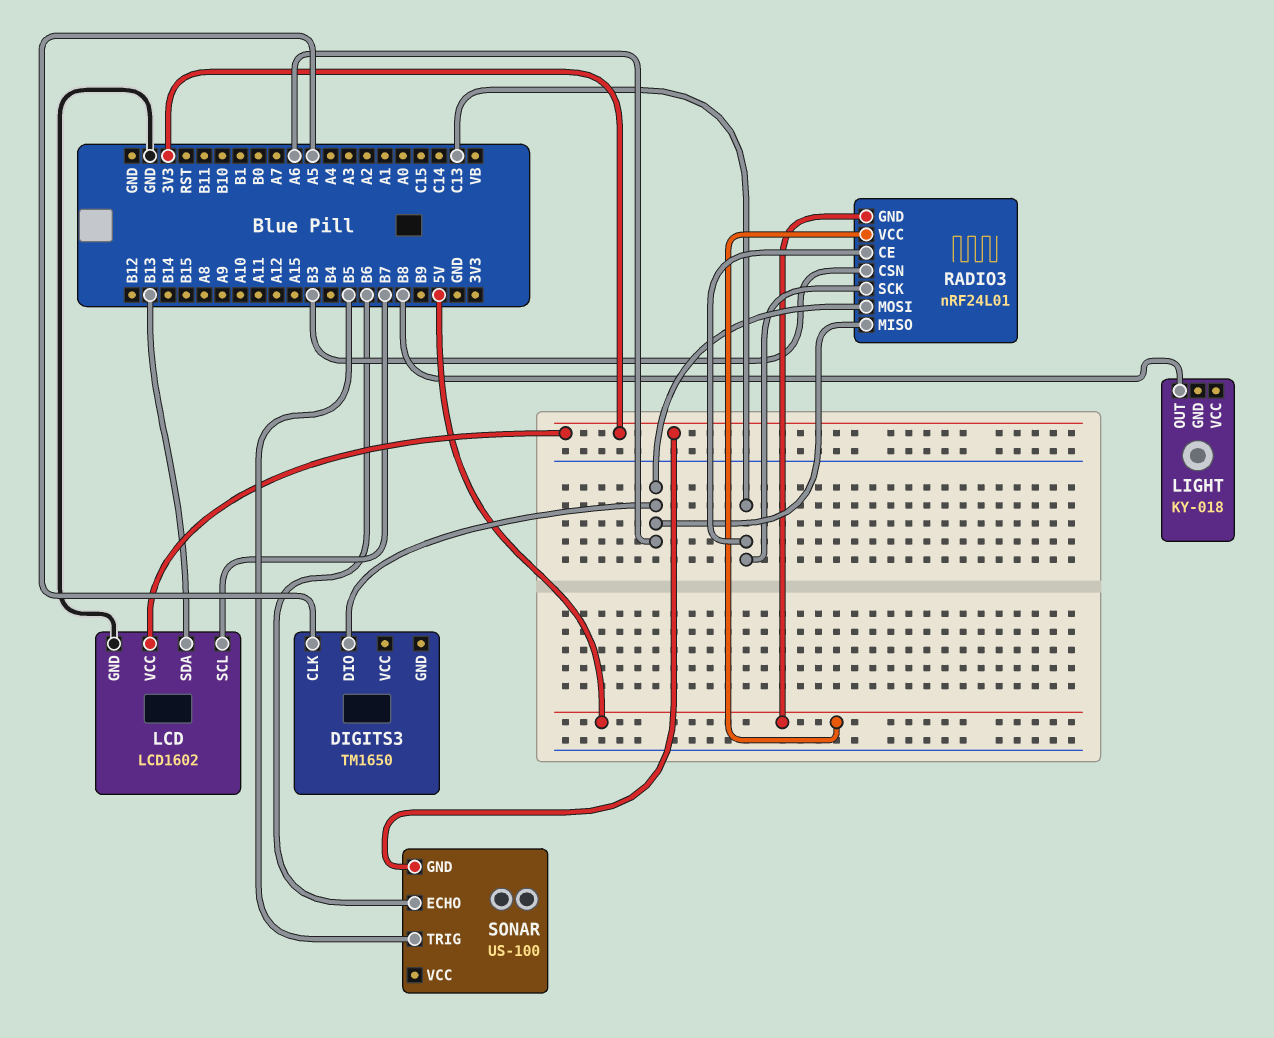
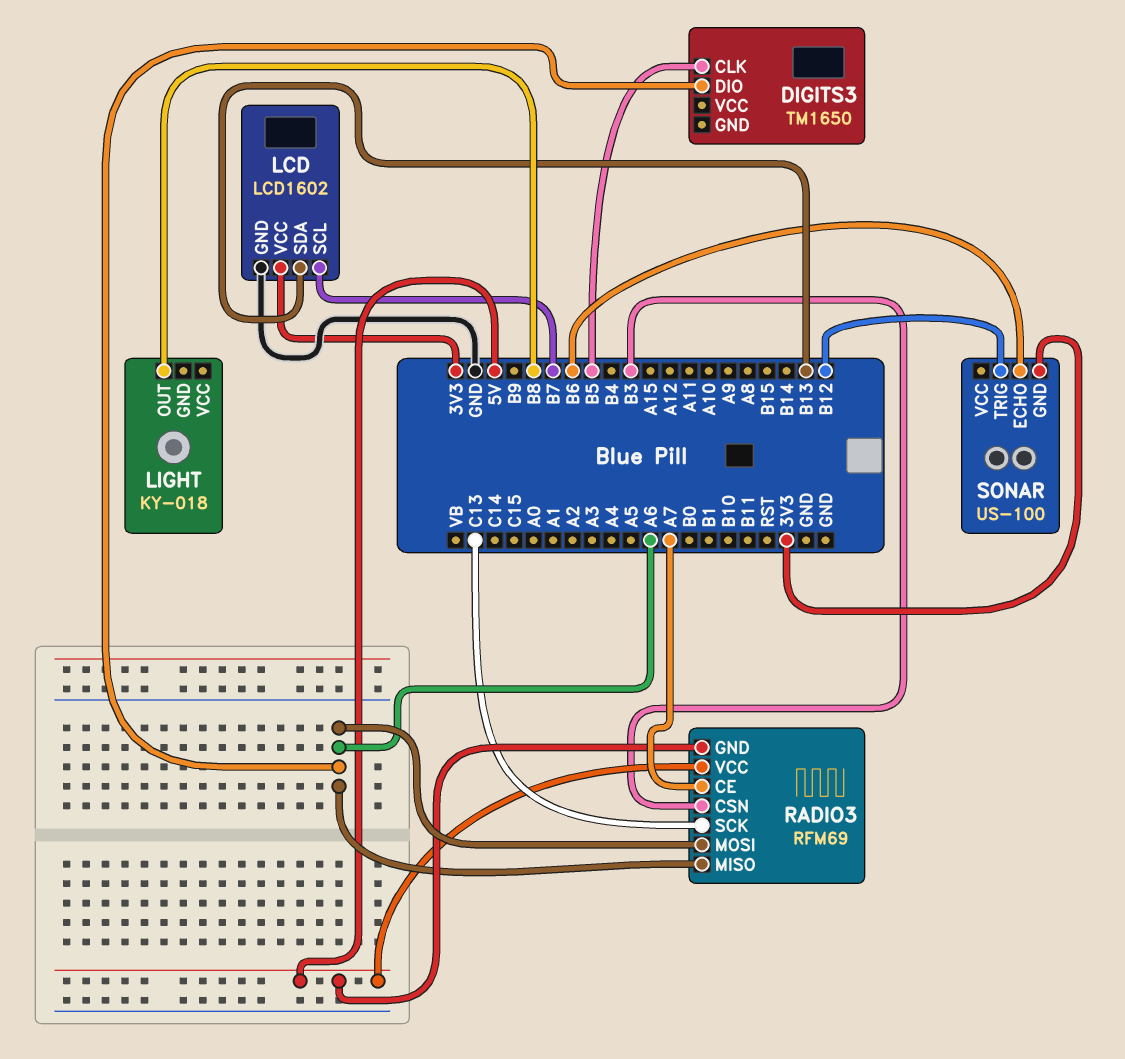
DIGITS3 pin CLK: A5 -> B5
RADIO3: nRF24L01 -> RFM69
RADIO3 pin CE: C13 -> A7
SONAR pin TRIG: B5 -> B12

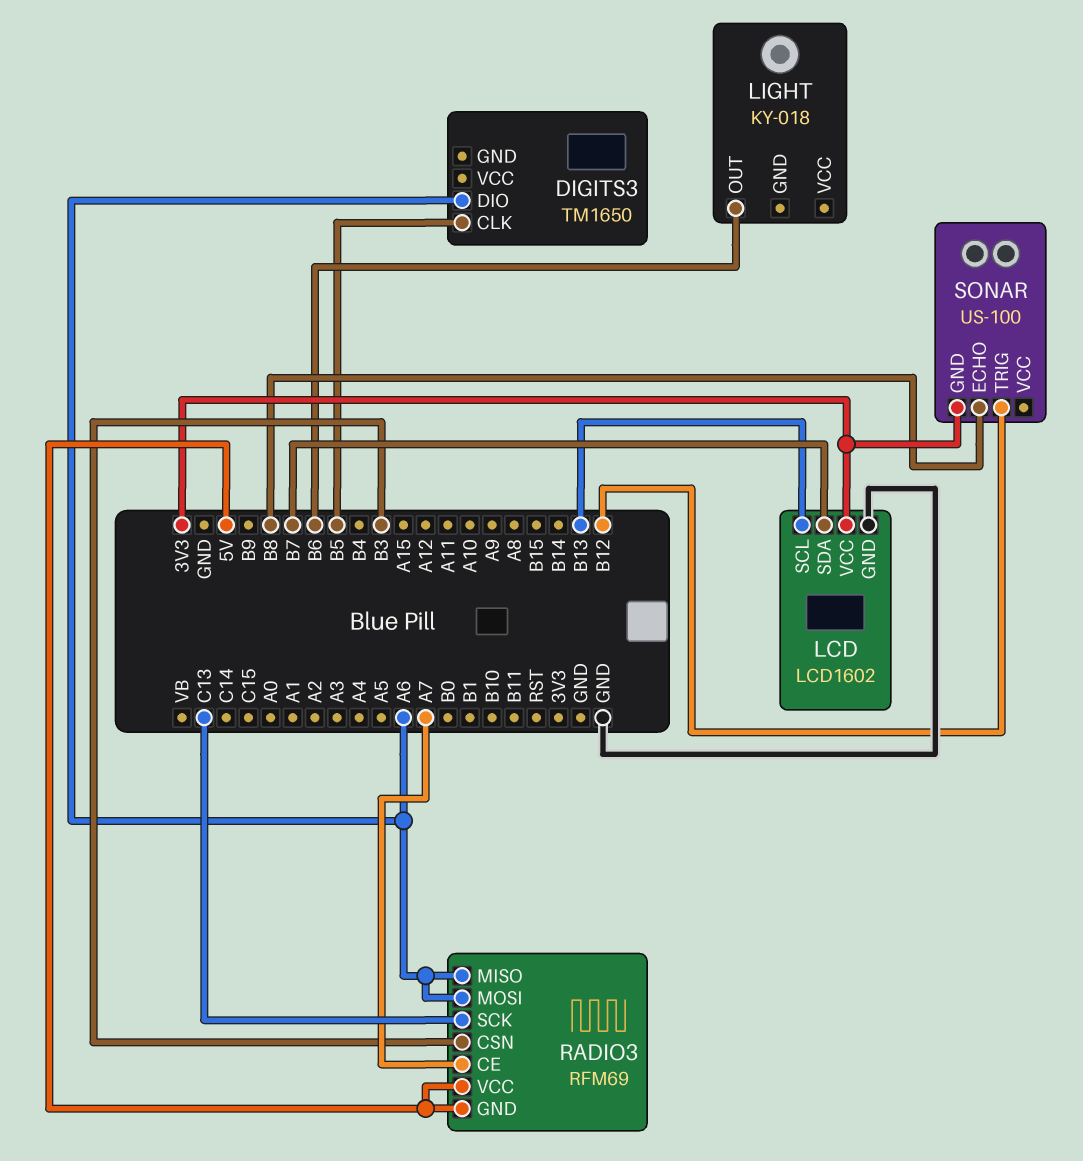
LCD pin SCL: B7 -> B13
LCD pin SDA: B13 -> B7
LIGHT pin OUT: B8 -> B6
SONAR pin ECHO: B6 -> B8

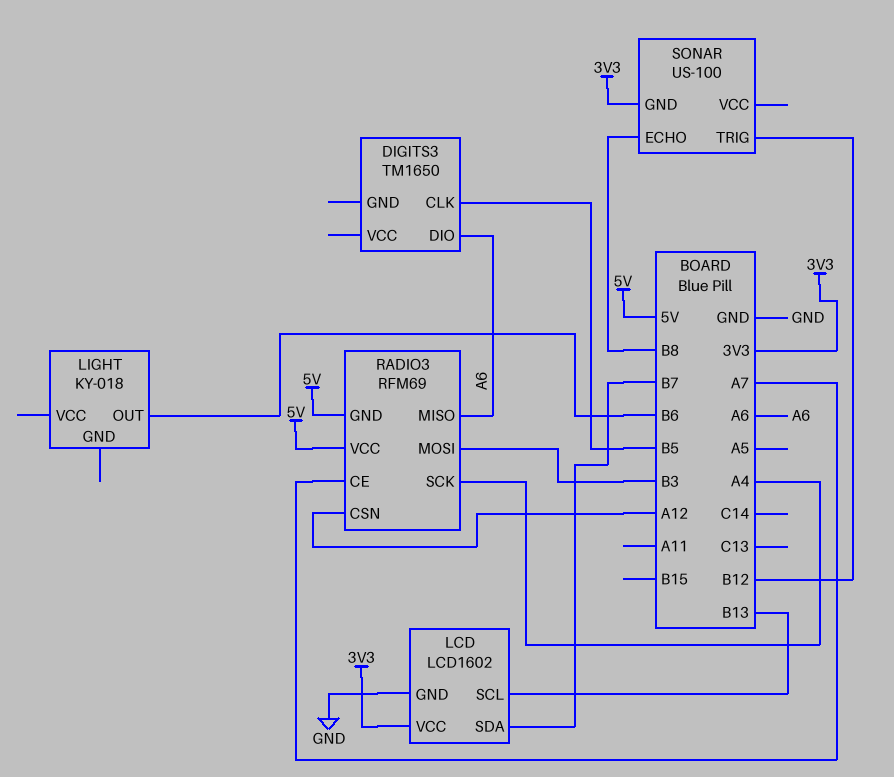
RADIO3 pin CSN: B3 -> A12
RADIO3 pin MOSI: A6 -> B3
RADIO3 pin SCK: C13 -> A4

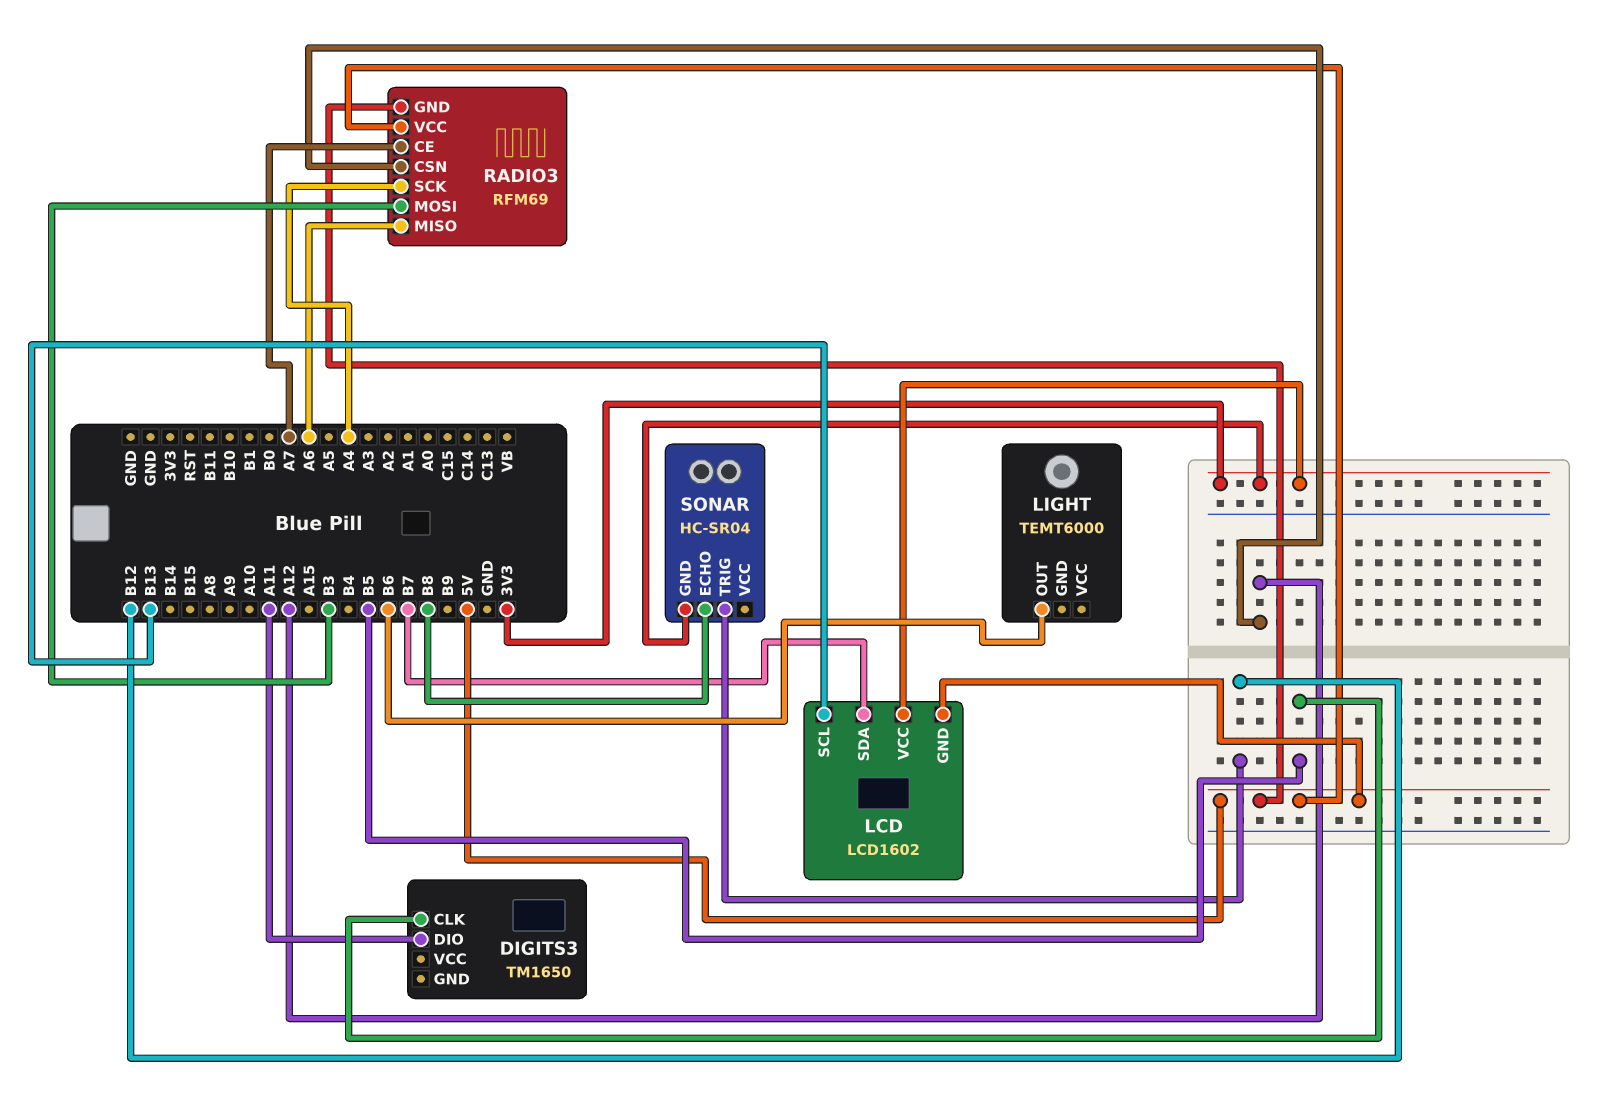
DIGITS3 pin DIO: A6 -> A11
LCD pin GND: GND -> 5V
LIGHT: KY-018 -> TEMT6000
SONAR: US-100 -> HC-SR04

